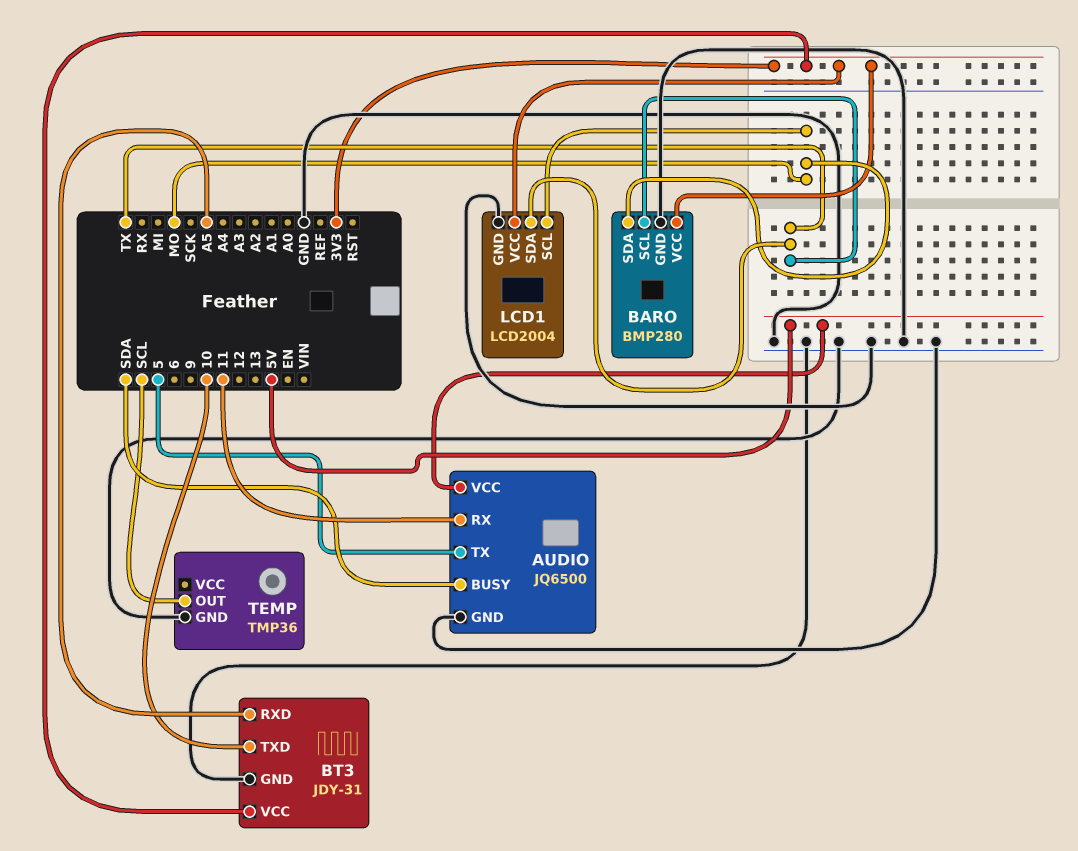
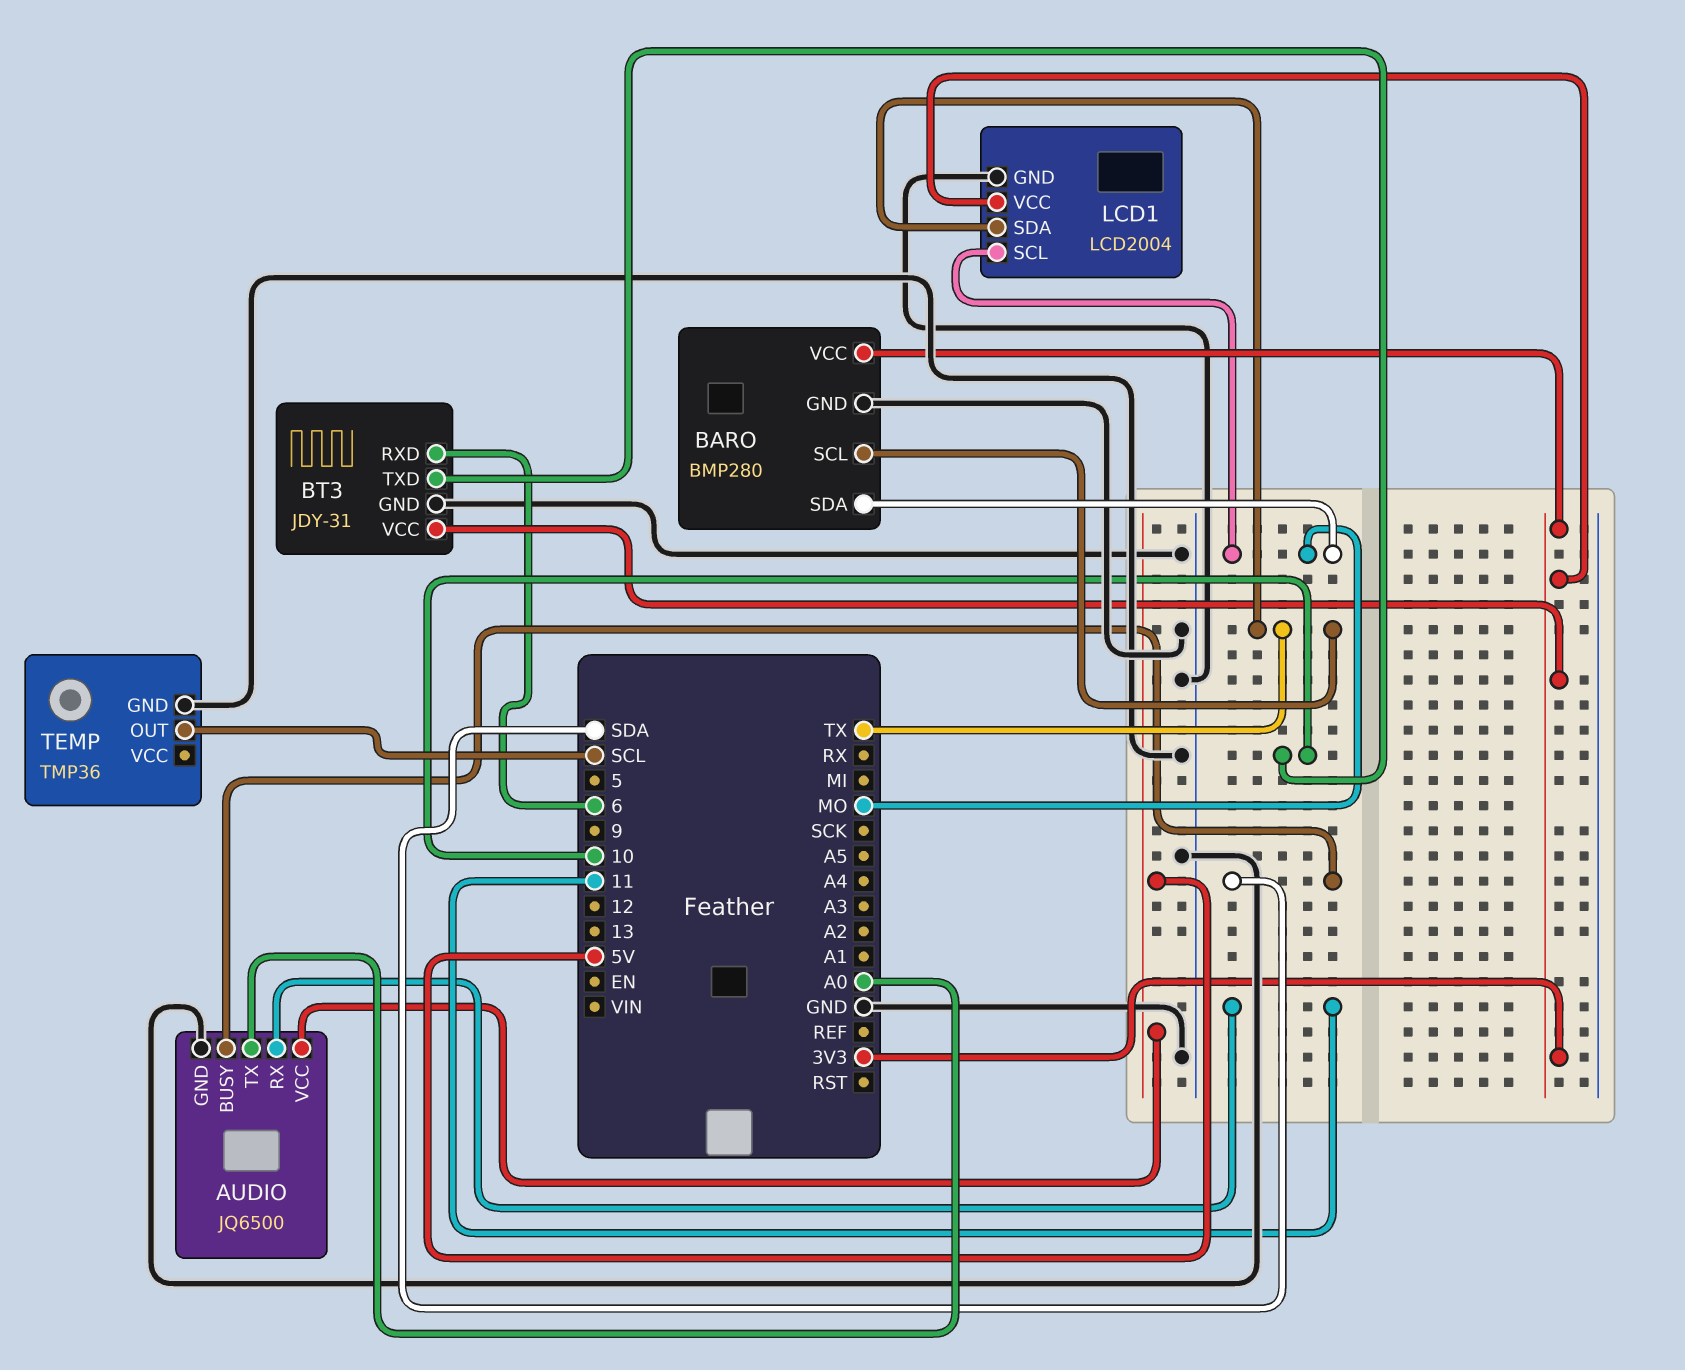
AUDIO pin TX: 5 -> A0
BT3 pin RXD: A5 -> 6

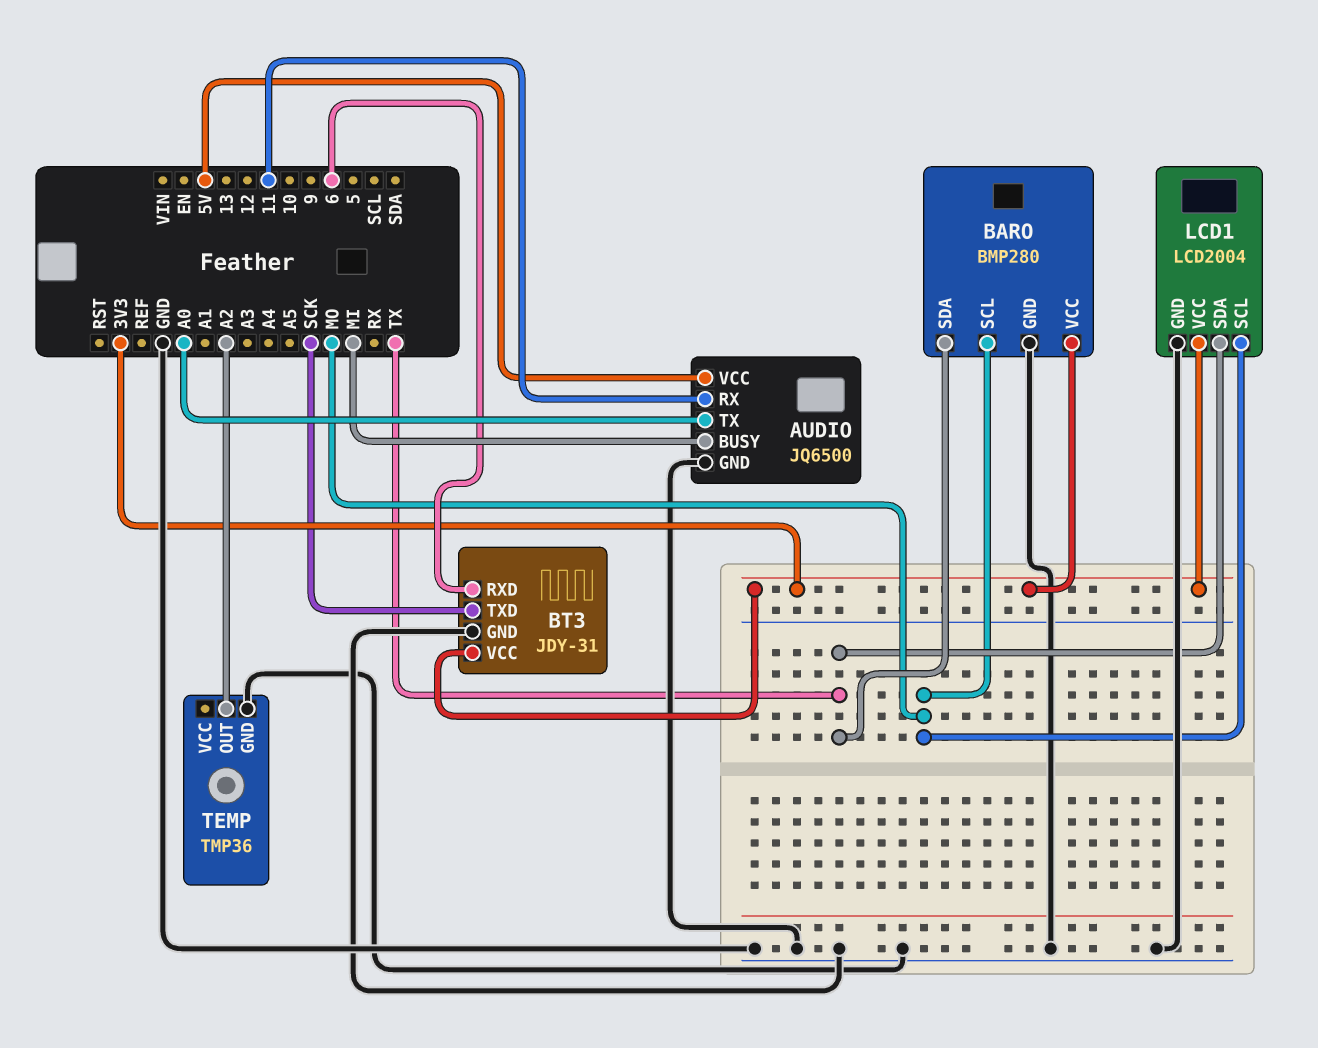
AUDIO pin BUSY: SDA -> MI
BARO pin SCL: TX -> MO
BARO pin SDA: MO -> TX
BT3 pin TXD: 10 -> SCK
TEMP pin OUT: SCL -> A2

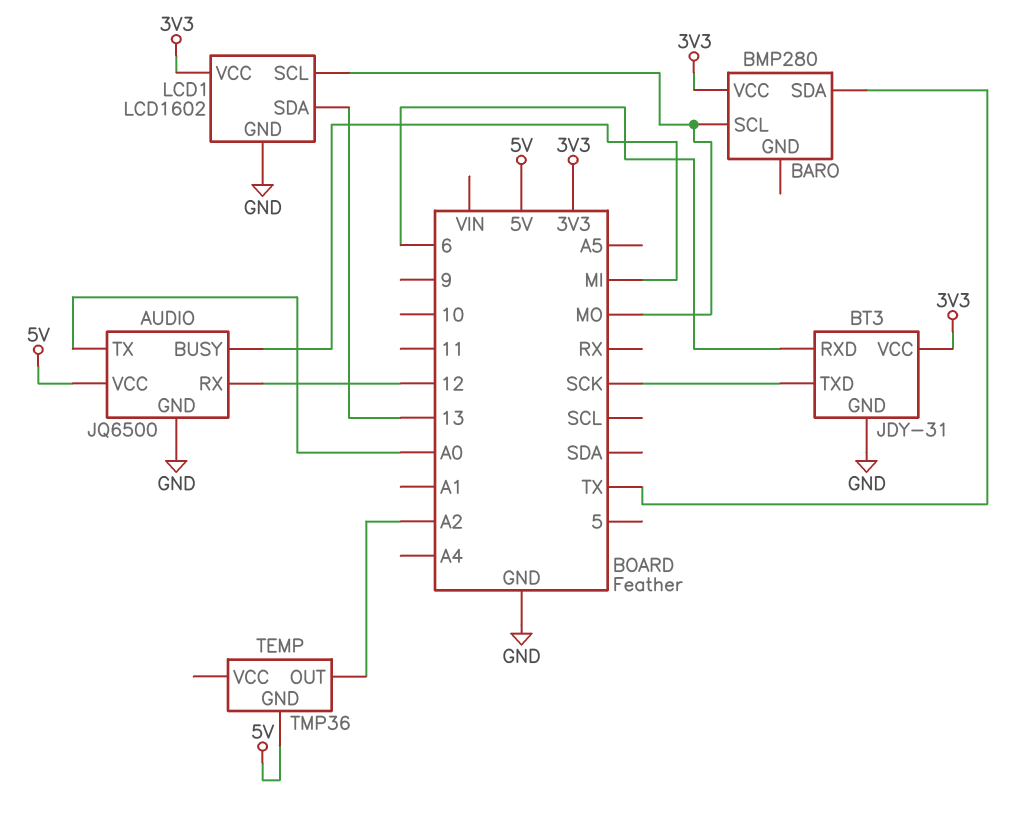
AUDIO pin RX: 11 -> 12
BARO pin GND: GND -> none
LCD1: LCD2004 -> LCD1602
LCD1 pin SDA: TX -> 13
TEMP pin GND: GND -> 5V

